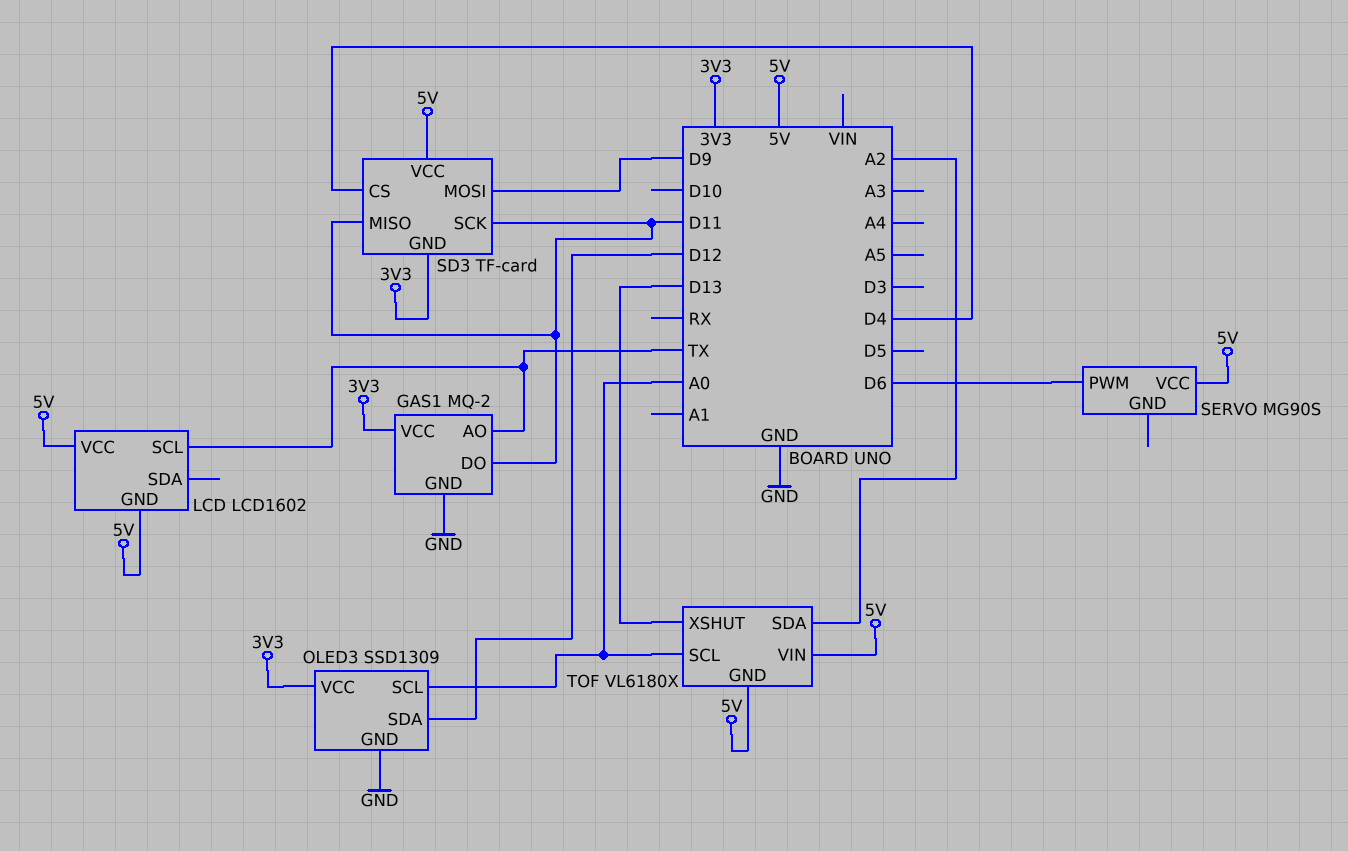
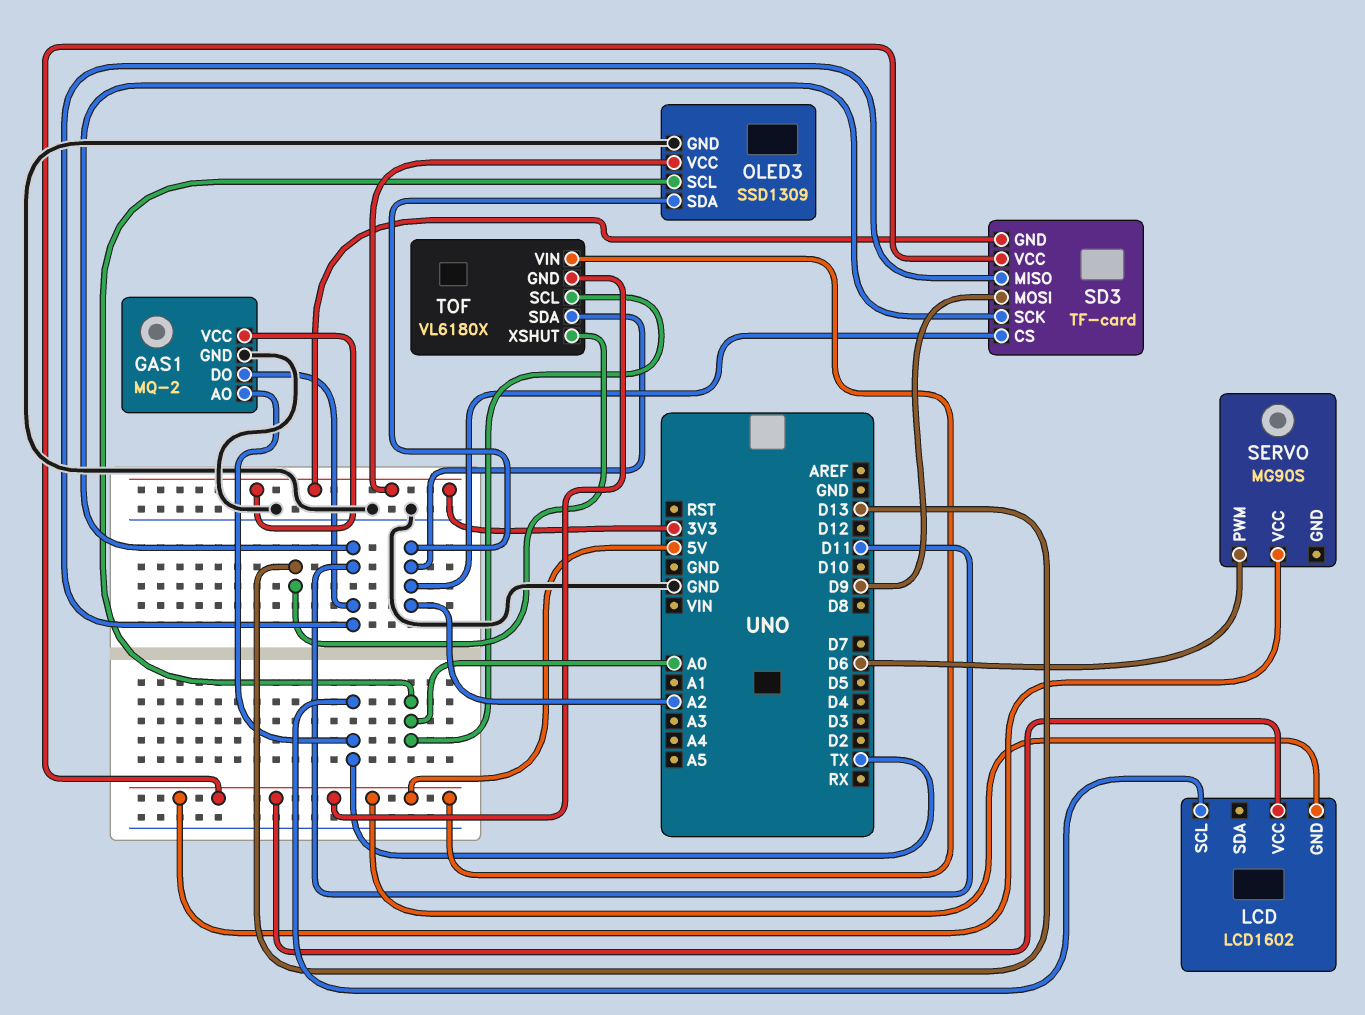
OLED3 pin SDA: D12 -> A2
SD3 pin CS: D4 -> A2

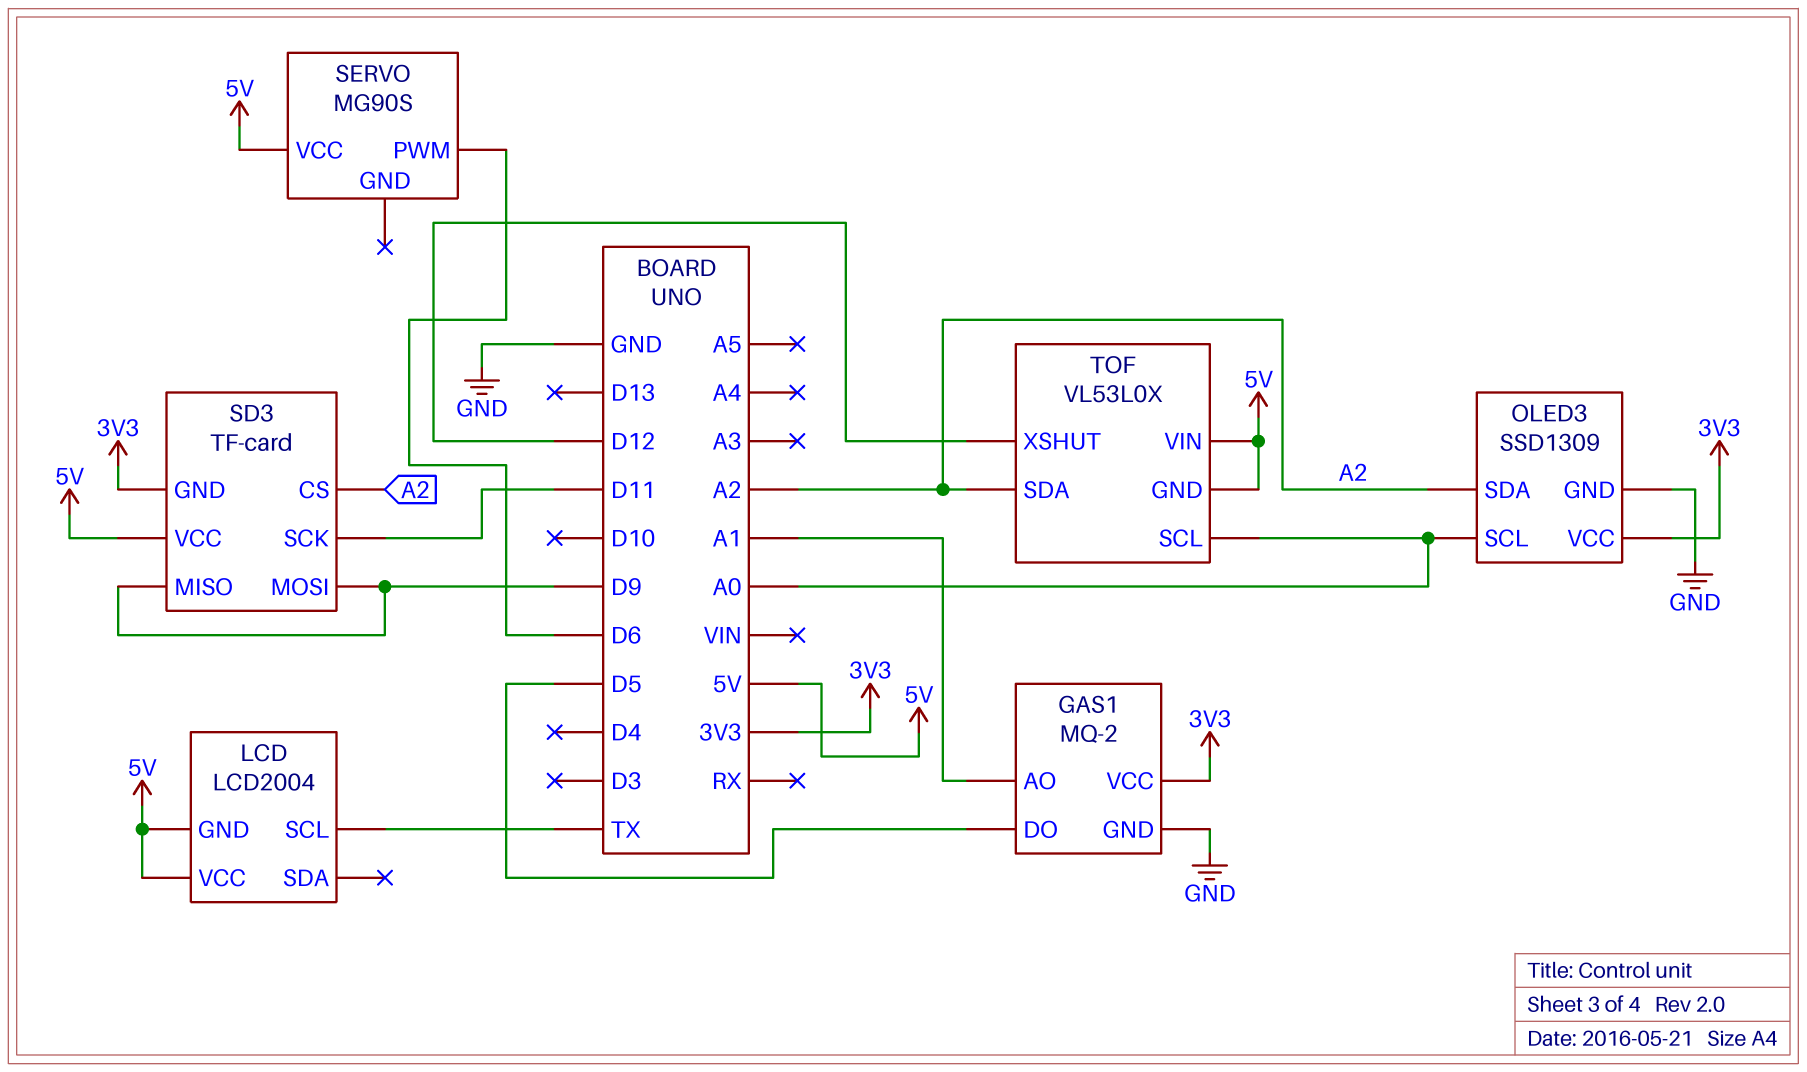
GAS1 pin AO: TX -> A1
GAS1 pin DO: D11 -> D5
LCD: LCD1602 -> LCD2004
SD3 pin MISO: D11 -> D9
TOF: VL6180X -> VL53L0X
TOF pin XSHUT: D13 -> D12

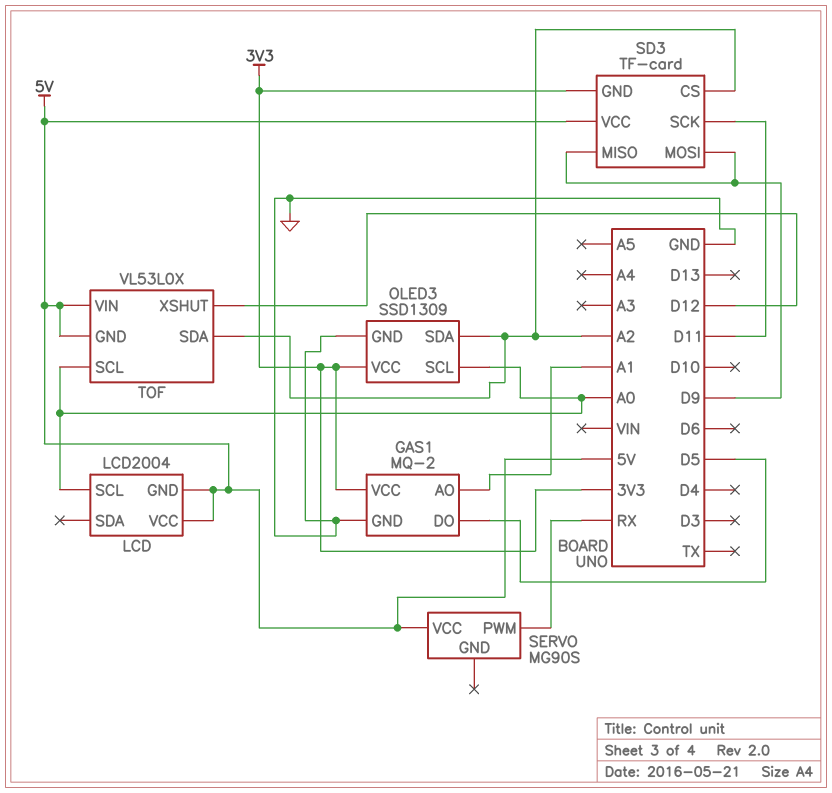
LCD pin SCL: TX -> A0
SERVO pin PWM: D6 -> RX

